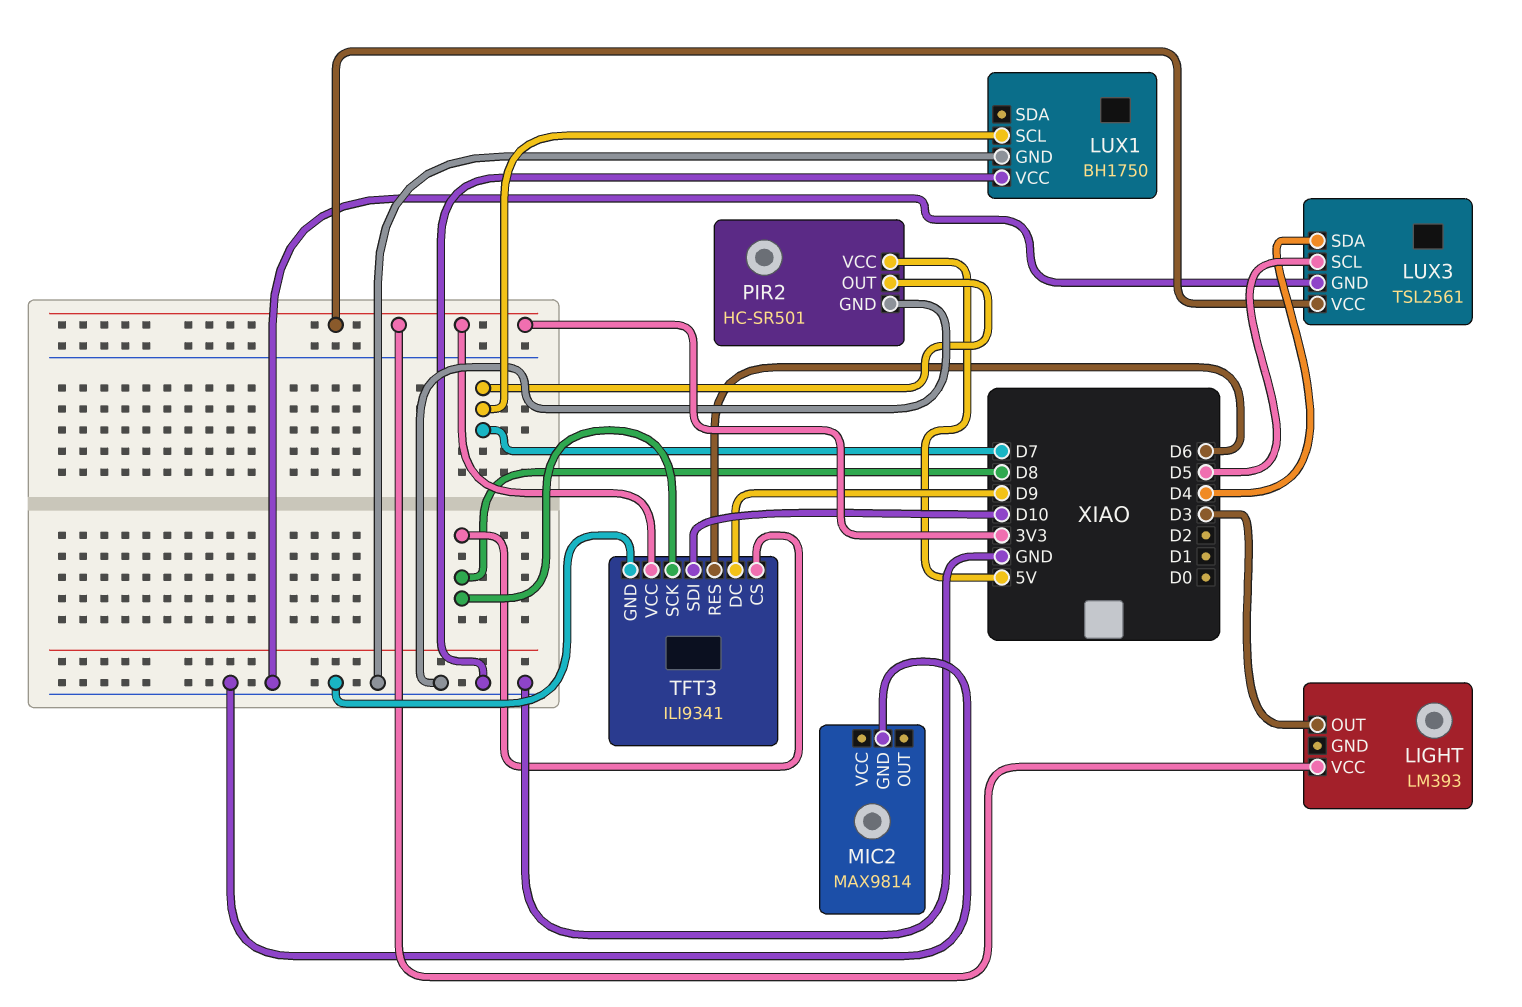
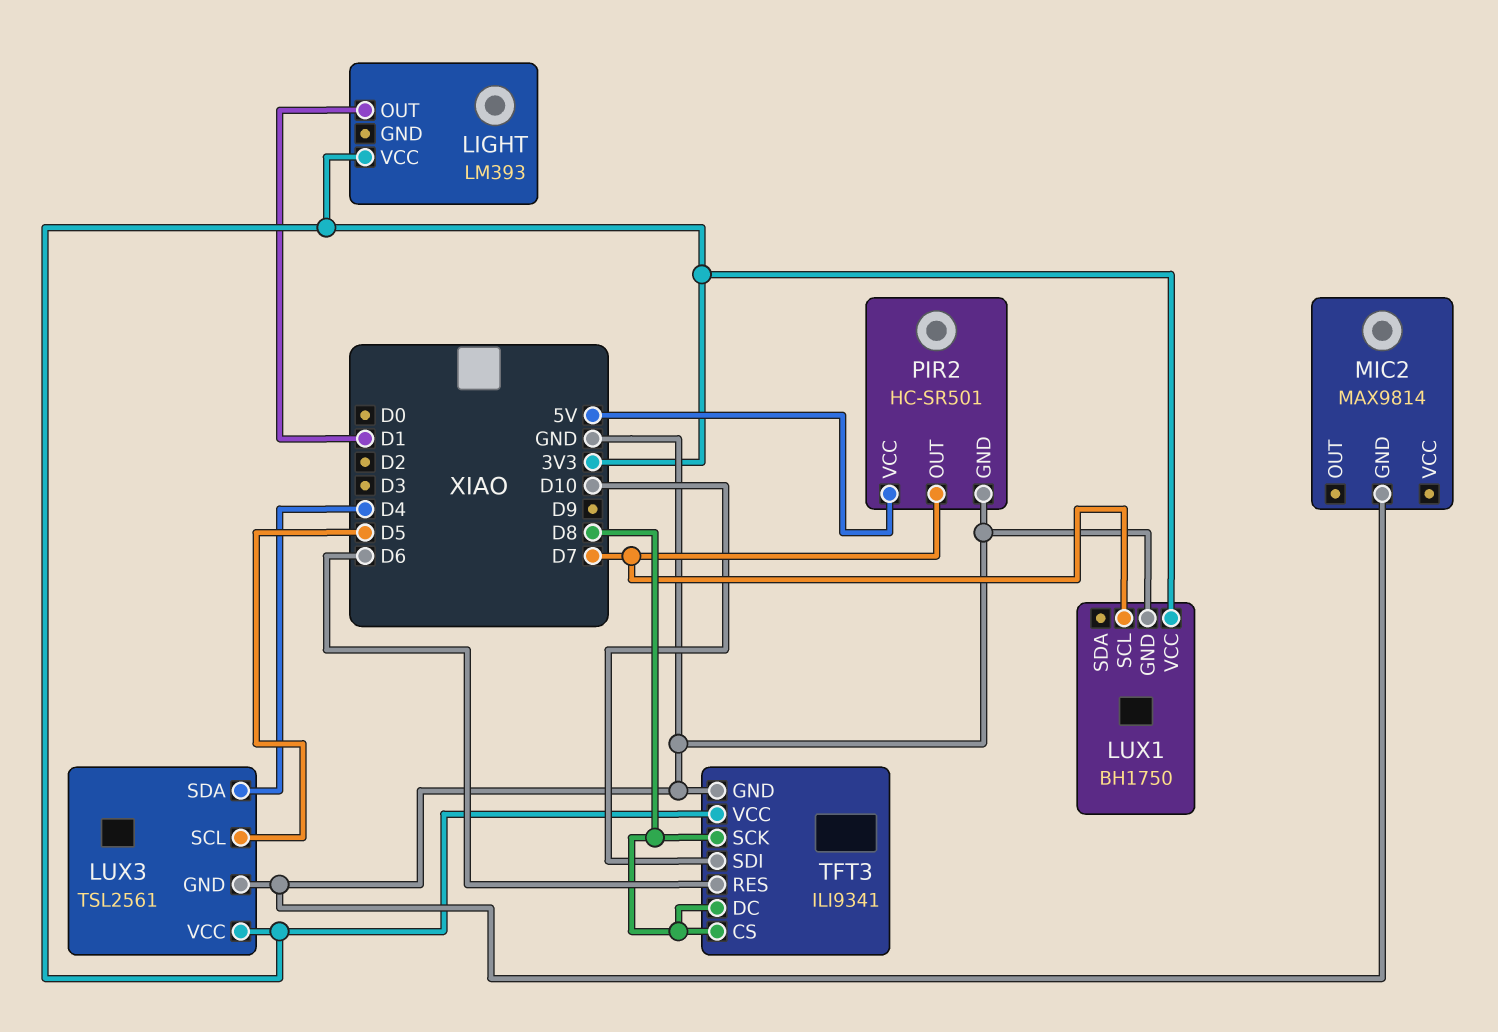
LIGHT pin OUT: D3 -> D1
LUX1 pin VCC: GND -> 3V3
TFT3 pin DC: D9 -> D8

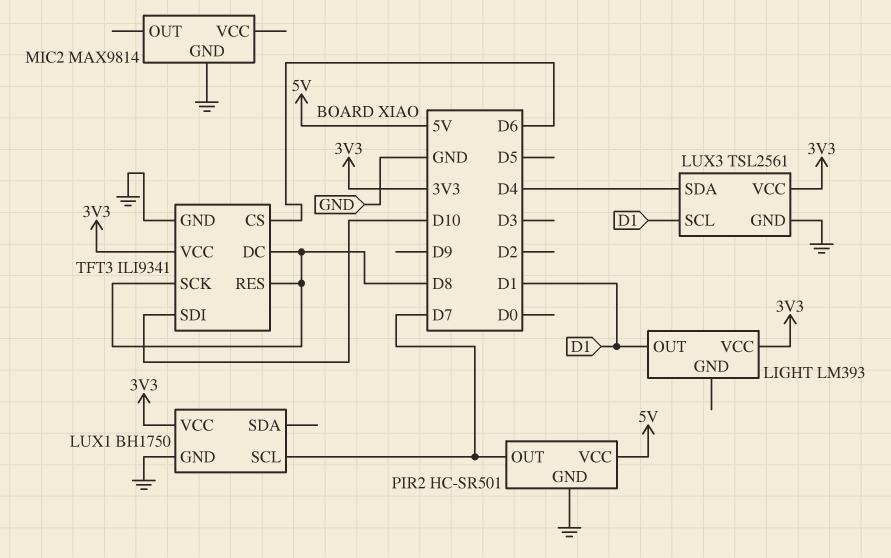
LUX3 pin SCL: D5 -> D1
TFT3 pin CS: D8 -> D6
TFT3 pin RES: D6 -> D8

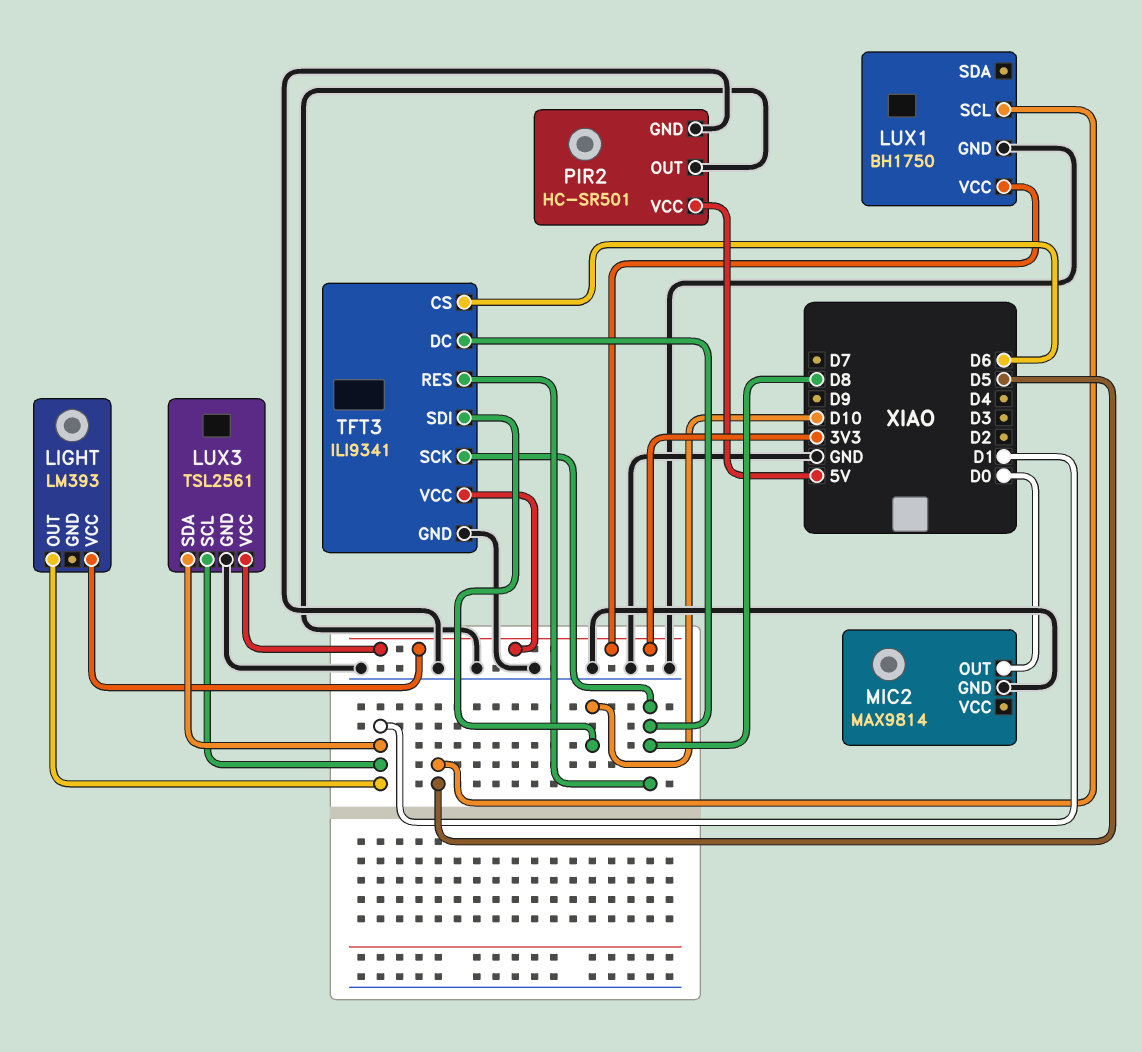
LUX1 pin SCL: D7 -> D5
LUX3 pin SDA: D4 -> D1
MIC2 pin OUT: none -> D0
PIR2 pin OUT: D7 -> GND

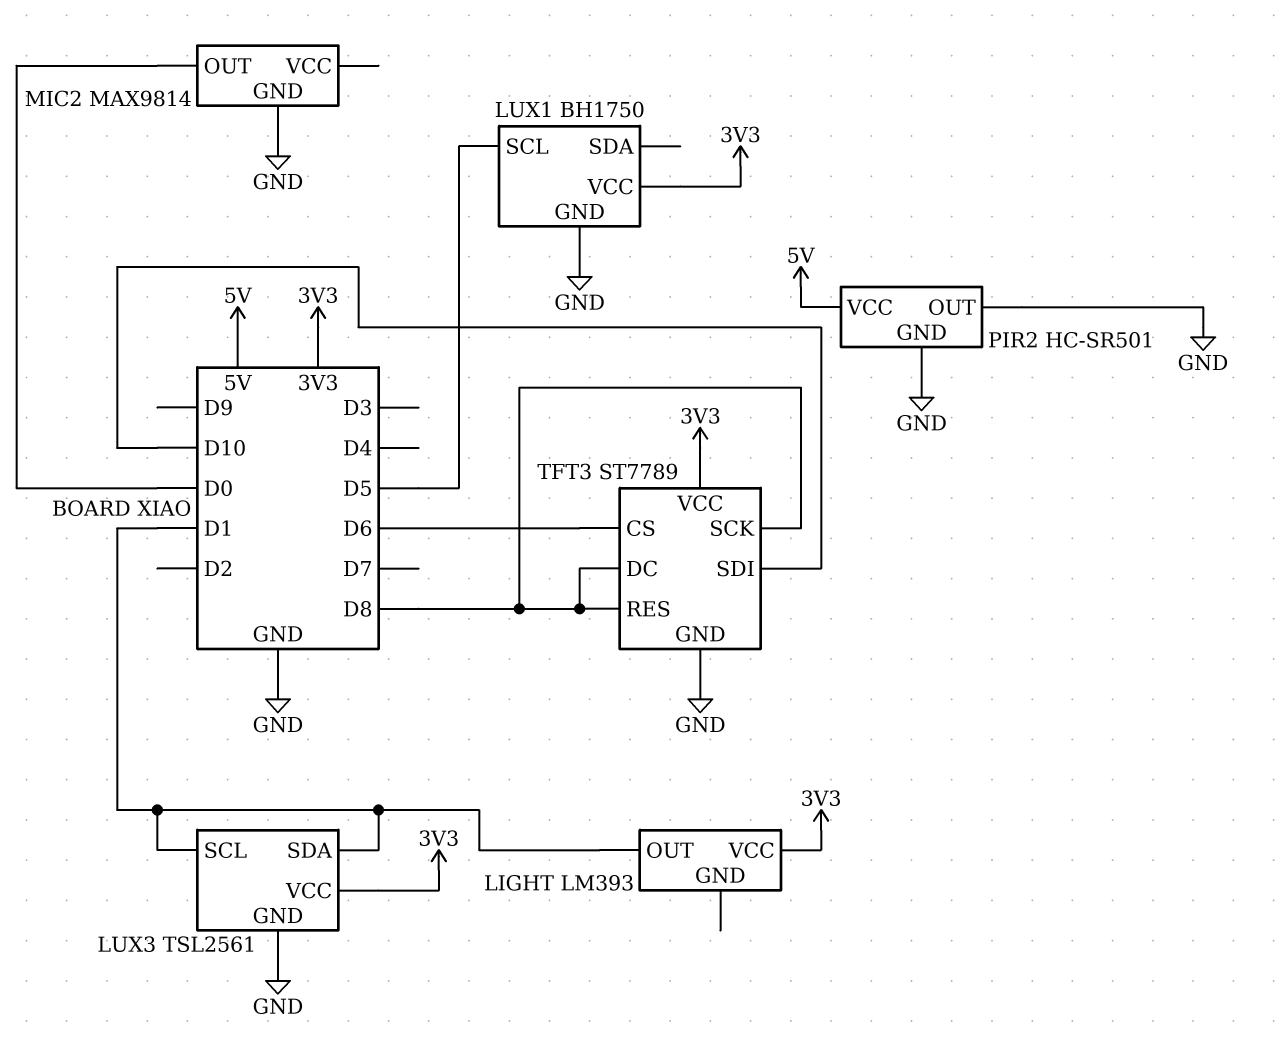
TFT3: ILI9341 -> ST7789

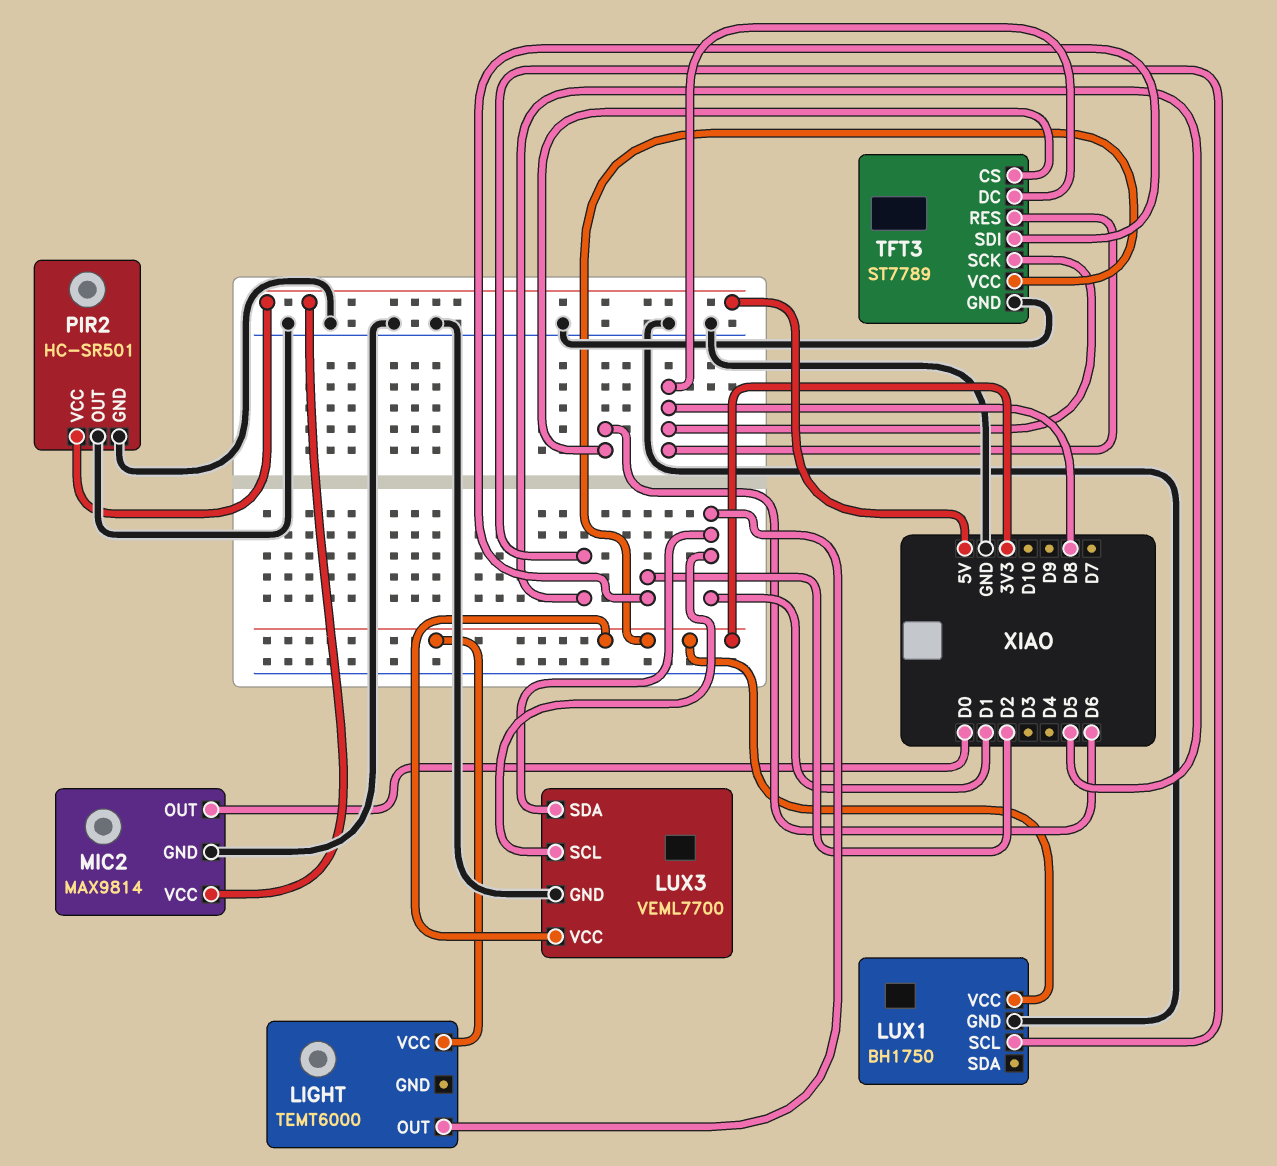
LIGHT: LM393 -> TEMT6000
LUX3: TSL2561 -> VEML7700
MIC2 pin VCC: none -> 5V
TFT3 pin SDI: D10 -> D2

